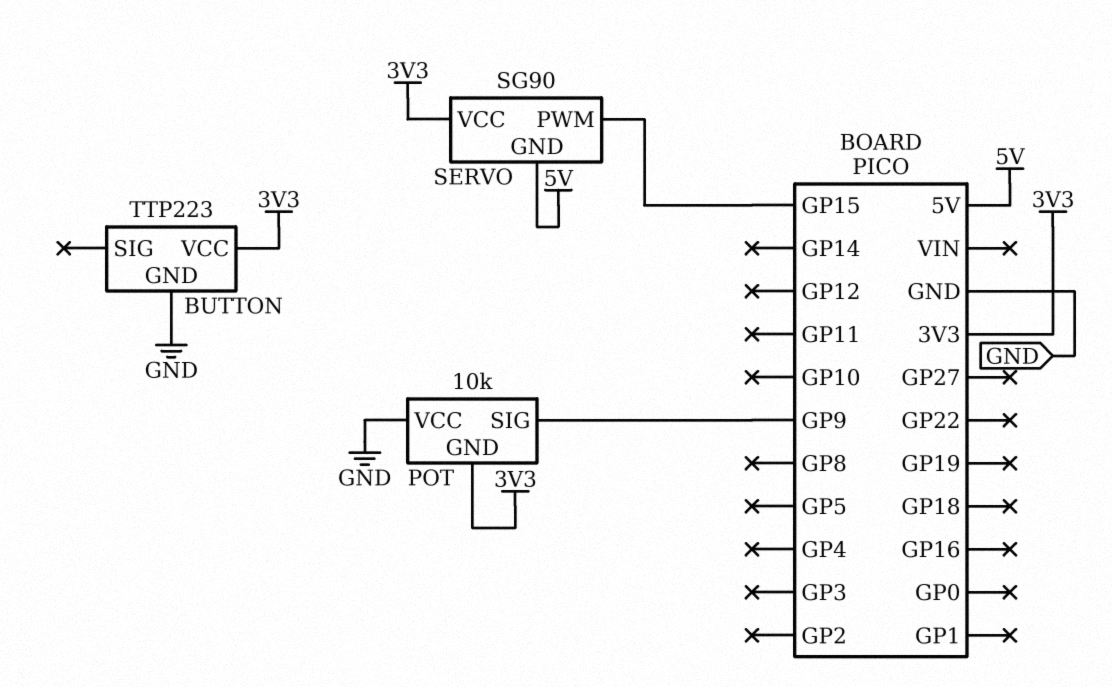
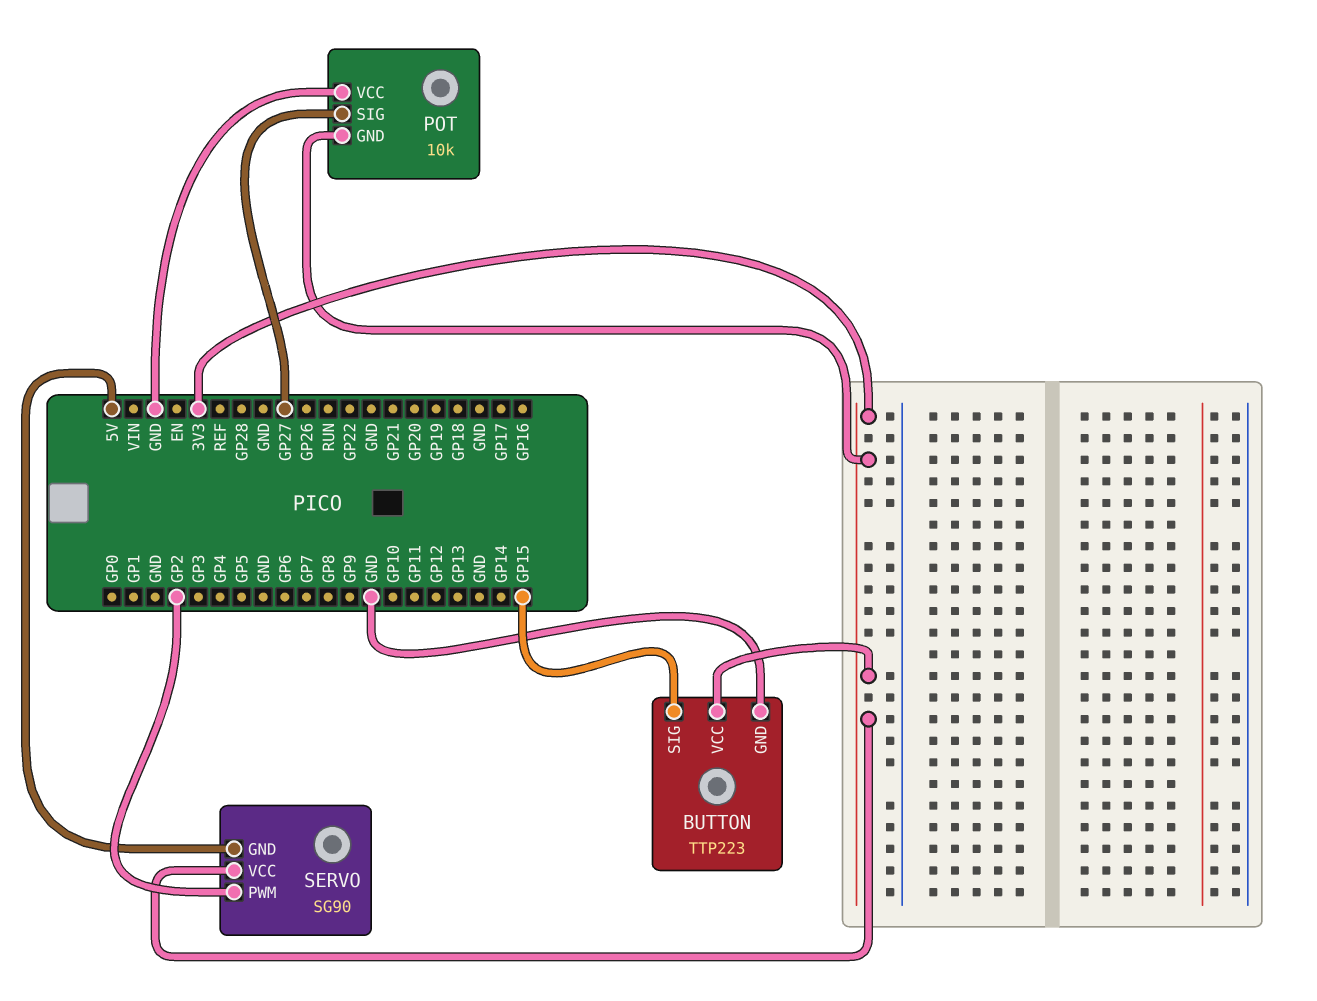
BUTTON pin SIG: none -> GP15
POT pin SIG: GP9 -> GP27
SERVO pin PWM: GP15 -> GP2

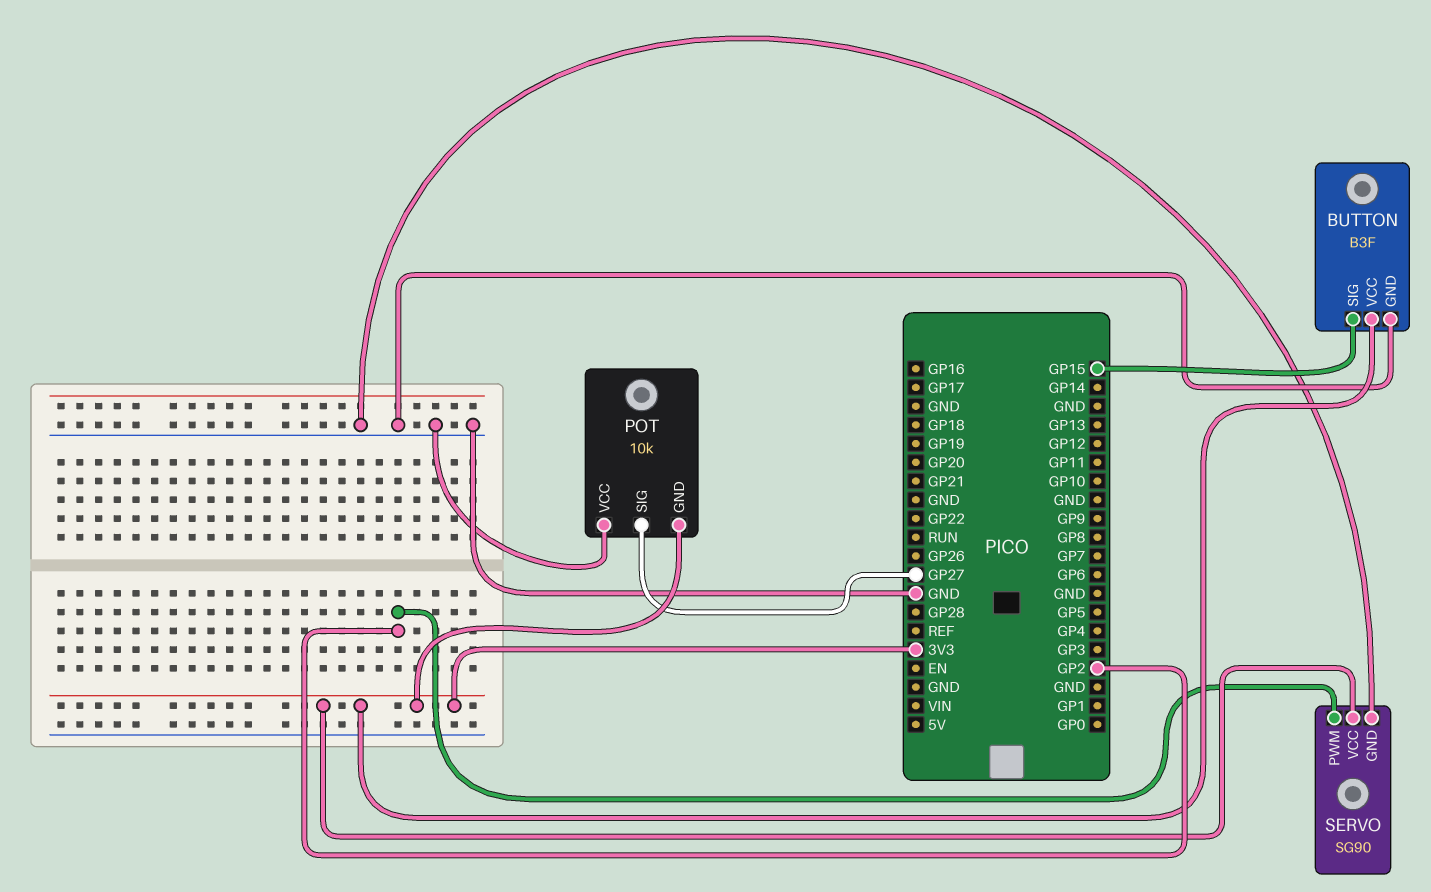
BUTTON: TTP223 -> B3F
SERVO pin GND: 5V -> GND

